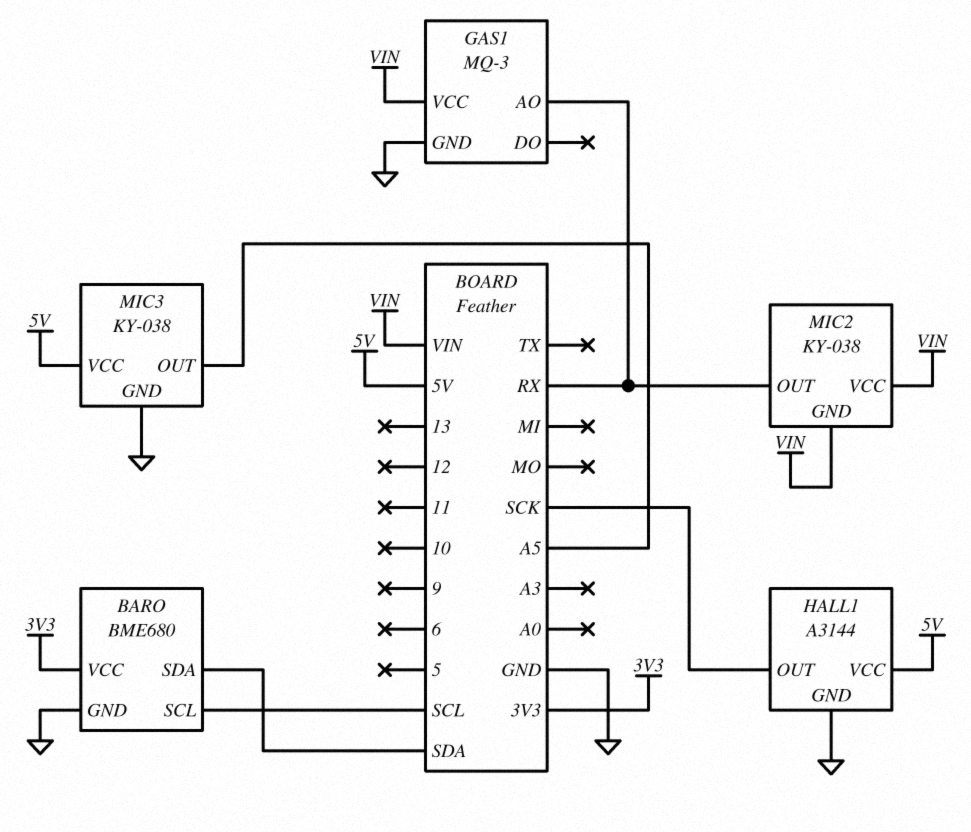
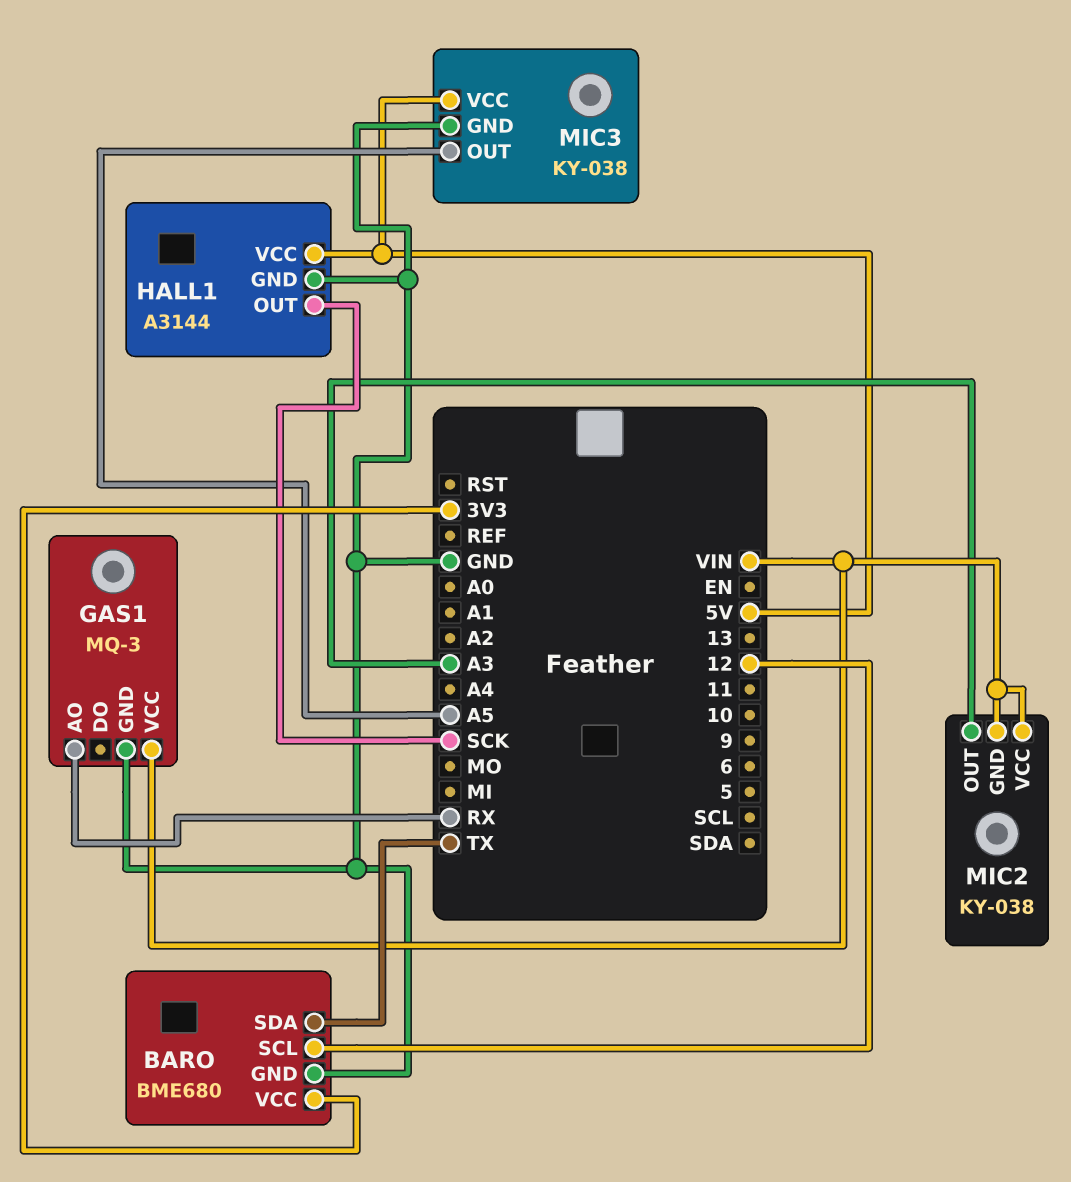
BARO pin SCL: SCL -> 12
BARO pin SDA: SDA -> TX
MIC2 pin OUT: RX -> A3

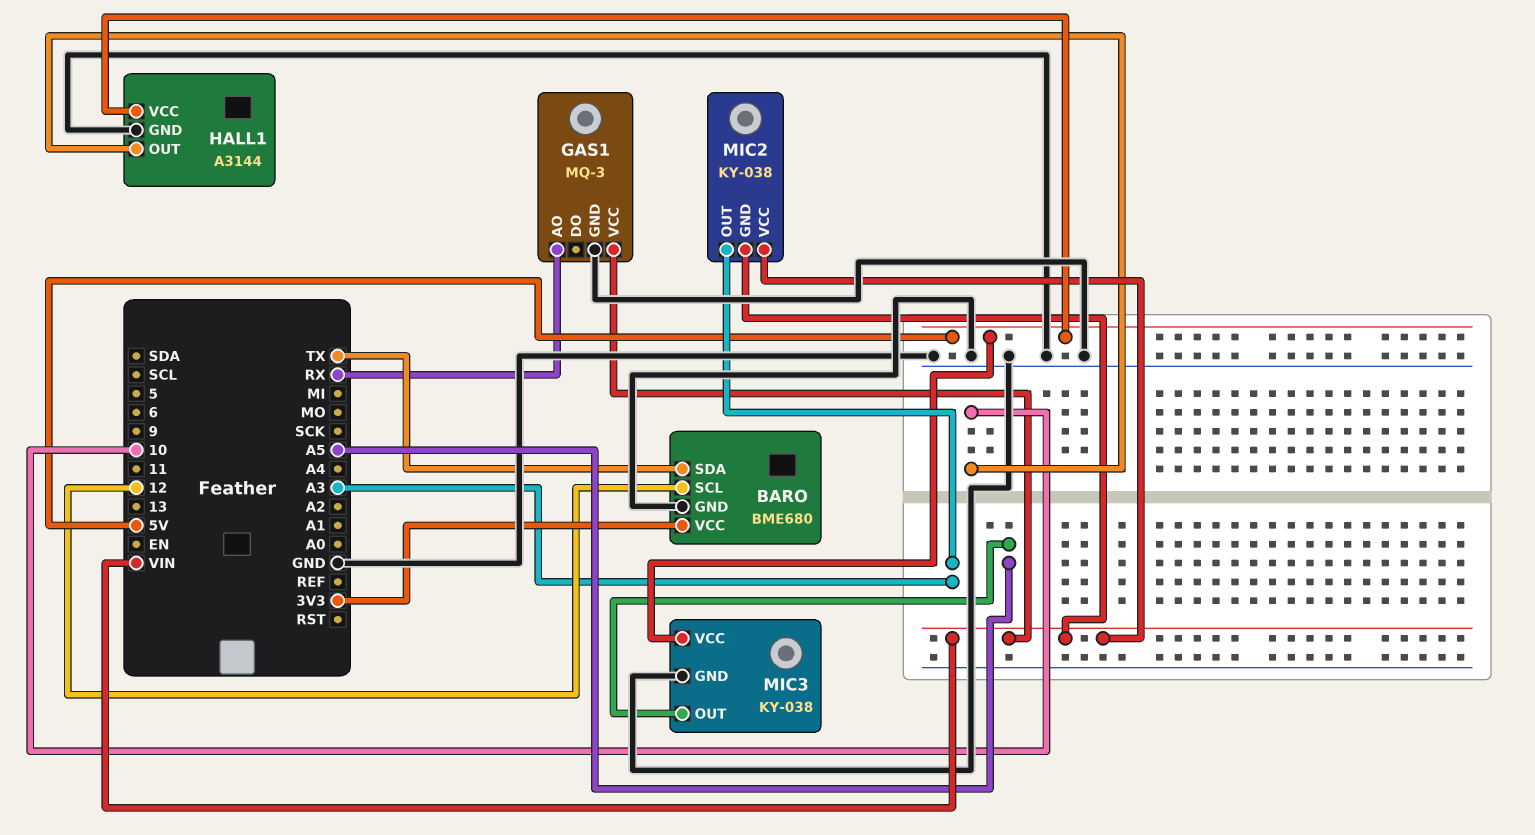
HALL1 pin OUT: SCK -> 10

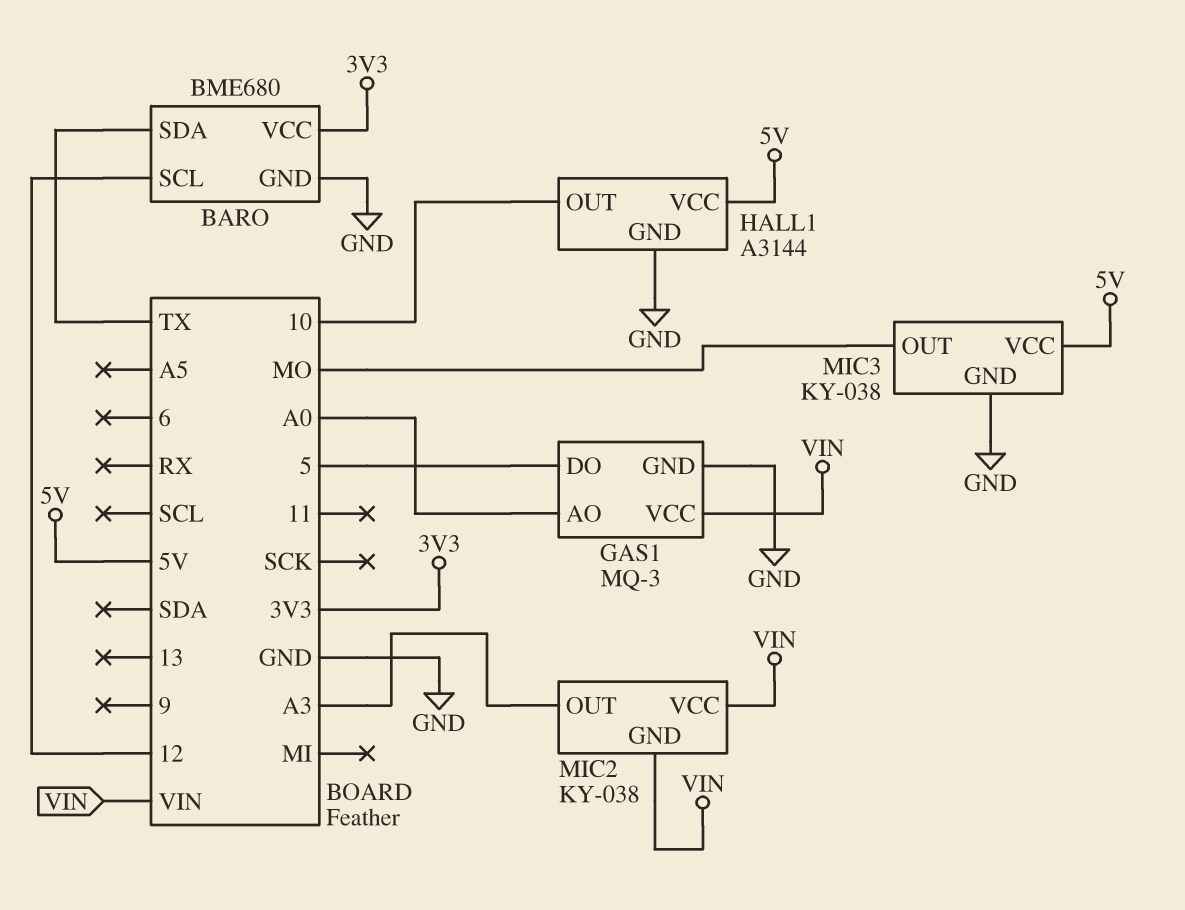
GAS1 pin AO: RX -> A0
GAS1 pin DO: none -> 5
MIC3 pin OUT: A5 -> MO

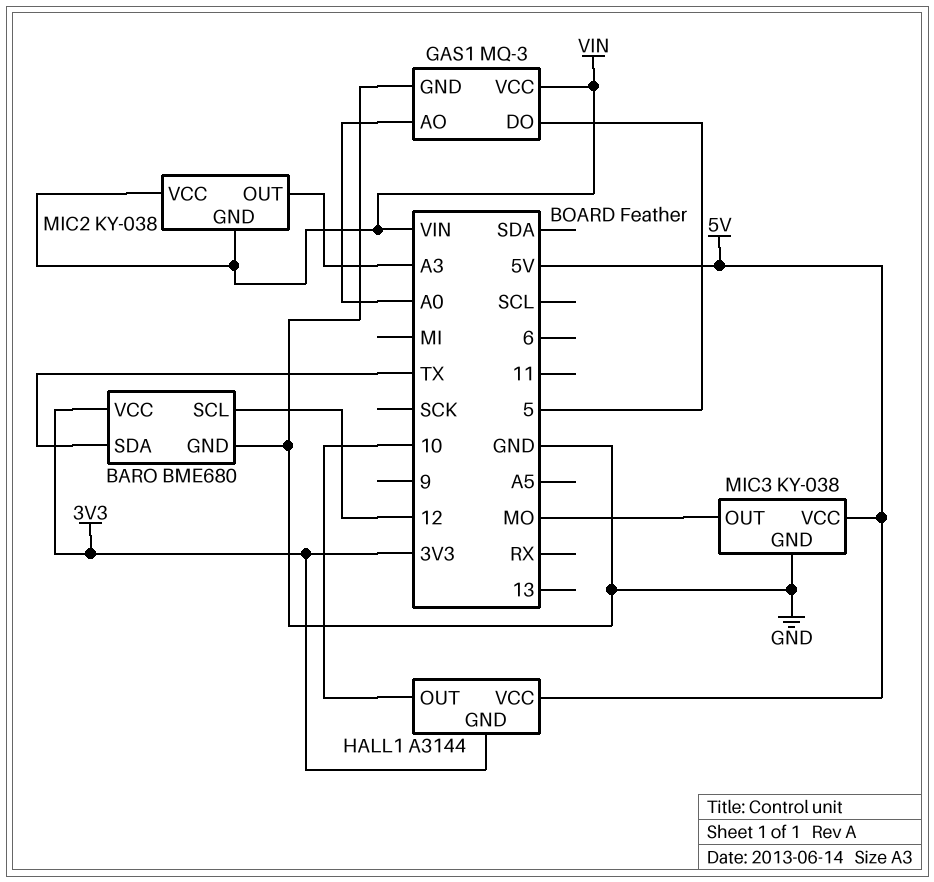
HALL1 pin GND: GND -> 3V3

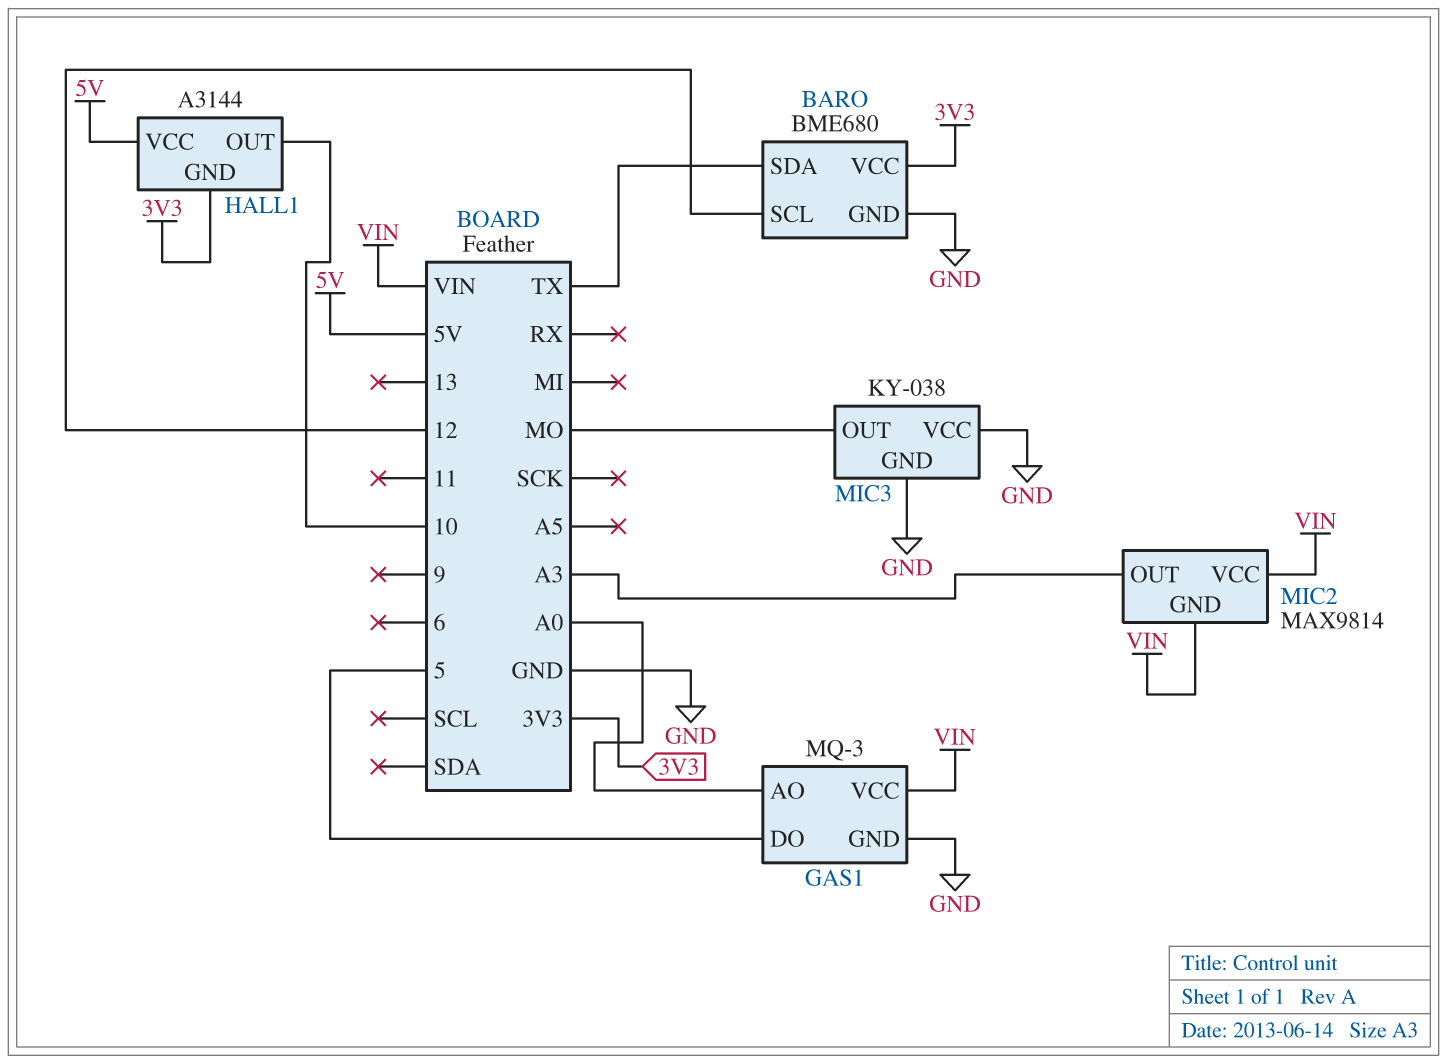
MIC2: KY-038 -> MAX9814
MIC3 pin VCC: 5V -> GND

